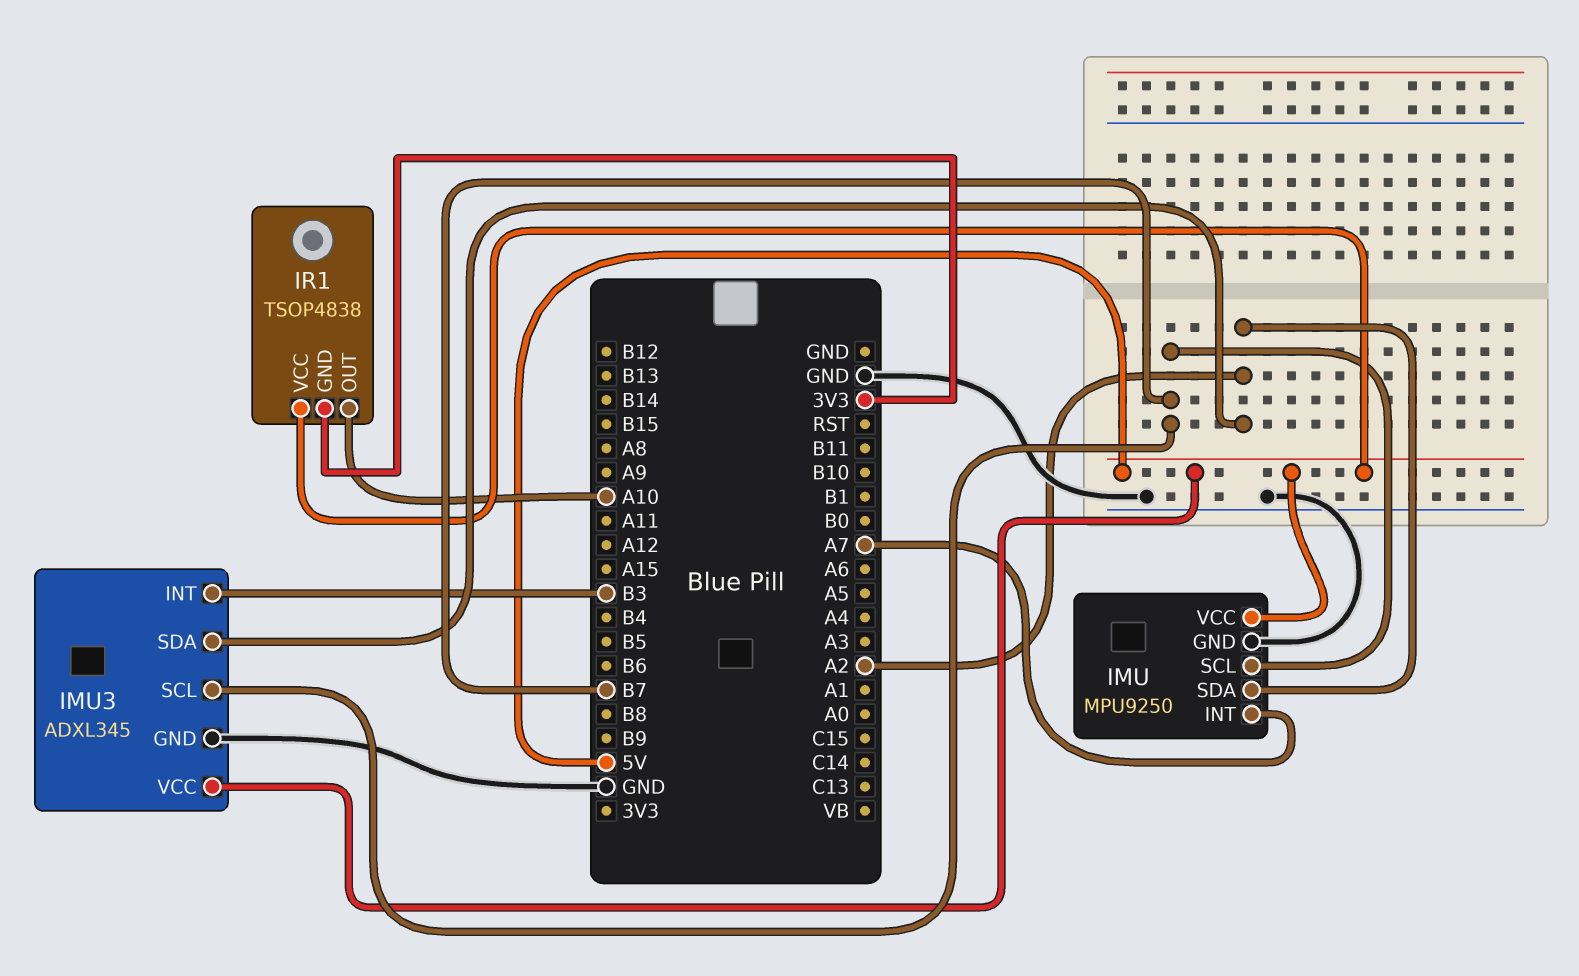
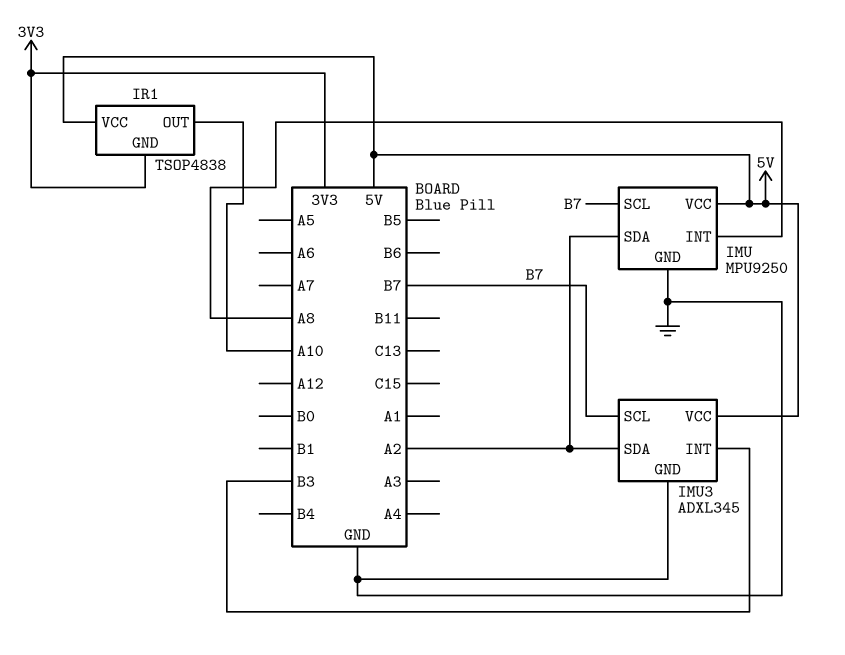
IMU pin INT: A7 -> A8

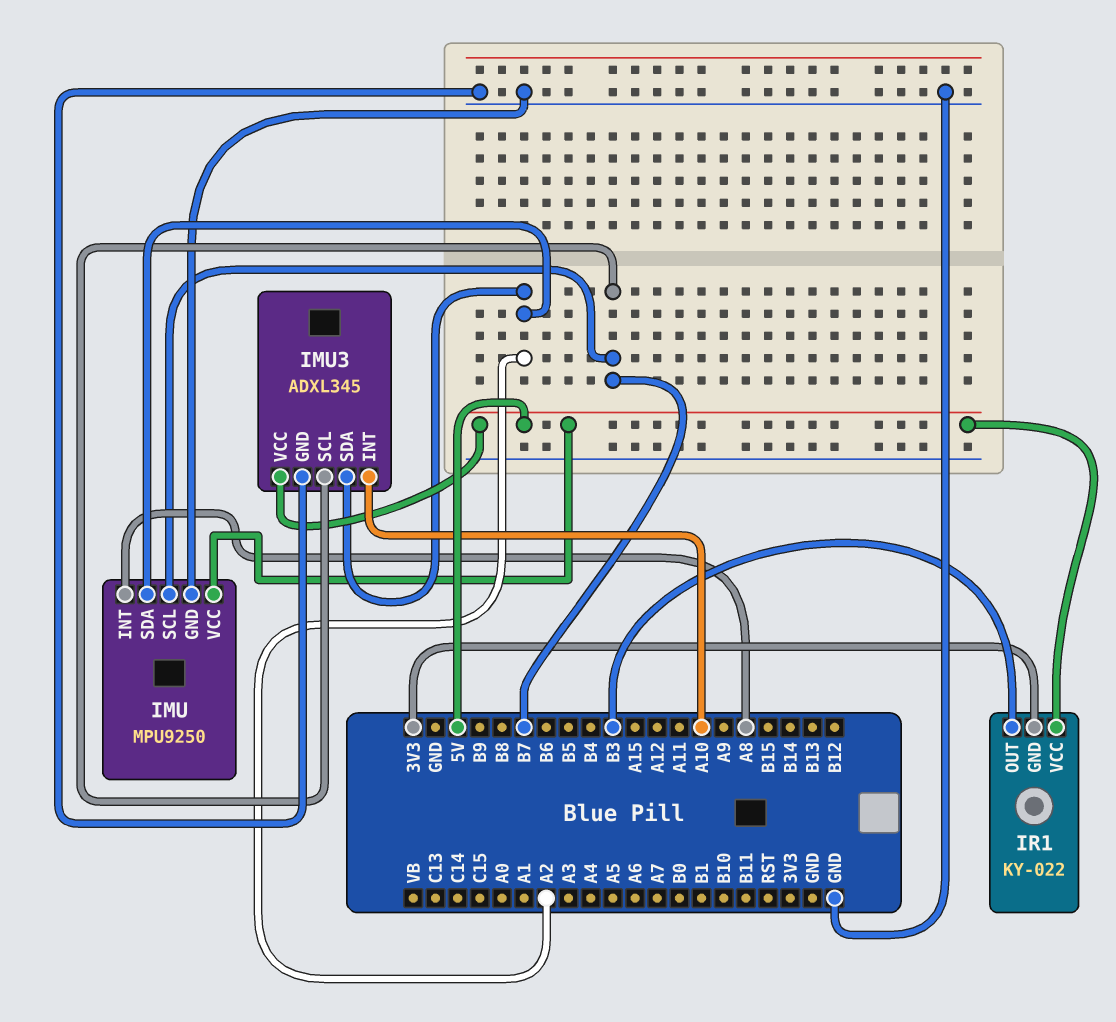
IMU3 pin INT: B3 -> A10
IR1: TSOP4838 -> KY-022
IR1 pin OUT: A10 -> B3

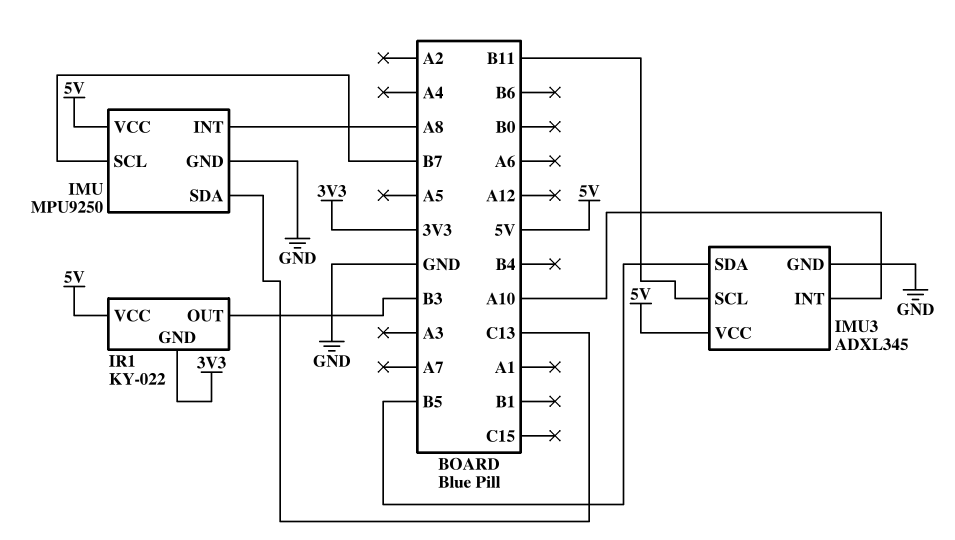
IMU pin SDA: A2 -> C13
IMU3 pin SCL: B7 -> B11
IMU3 pin SDA: A2 -> B5

